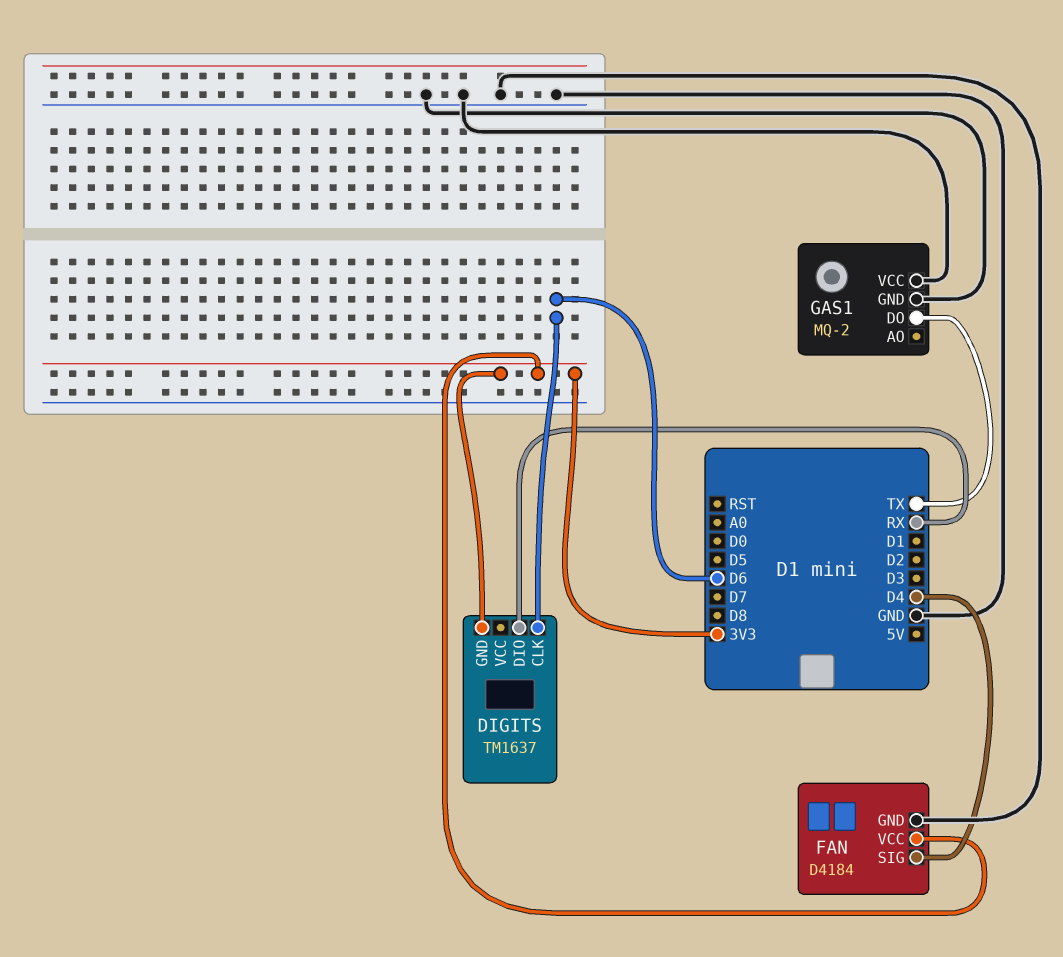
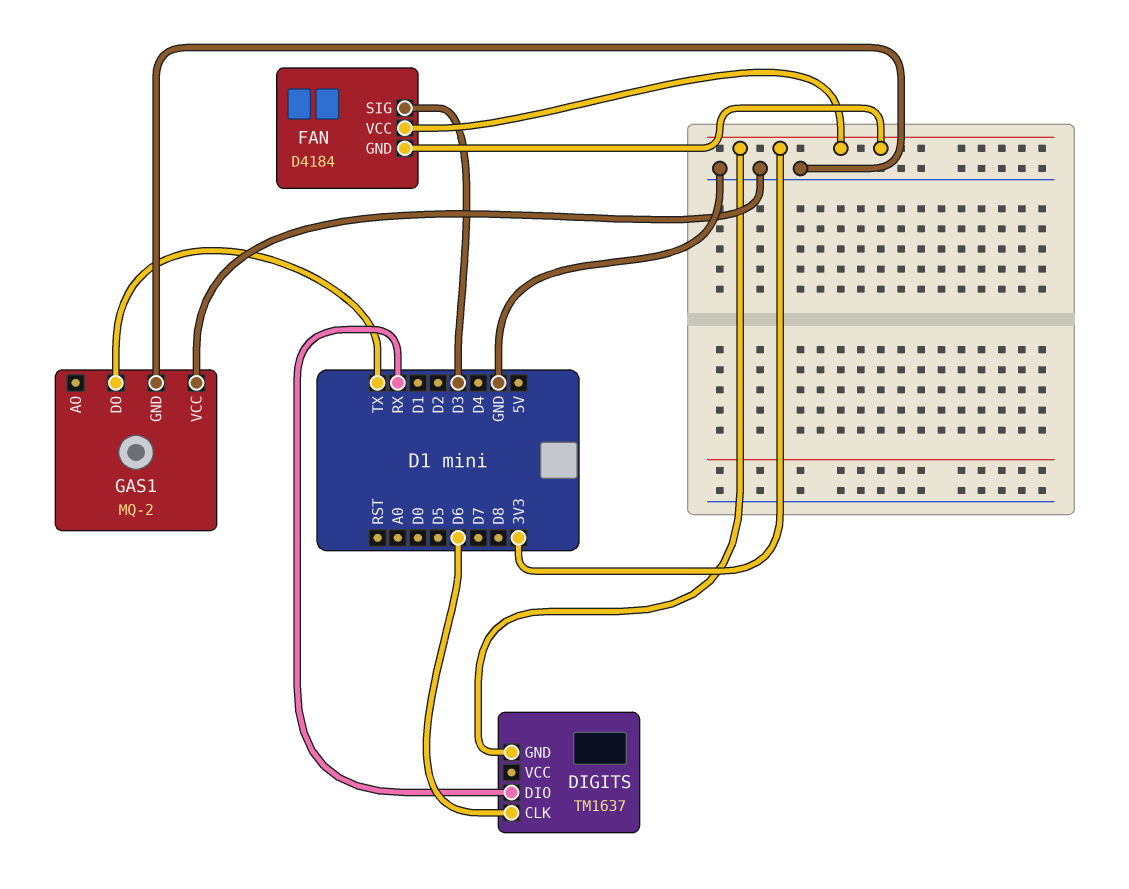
FAN pin GND: GND -> 3V3
FAN pin SIG: D4 -> D3

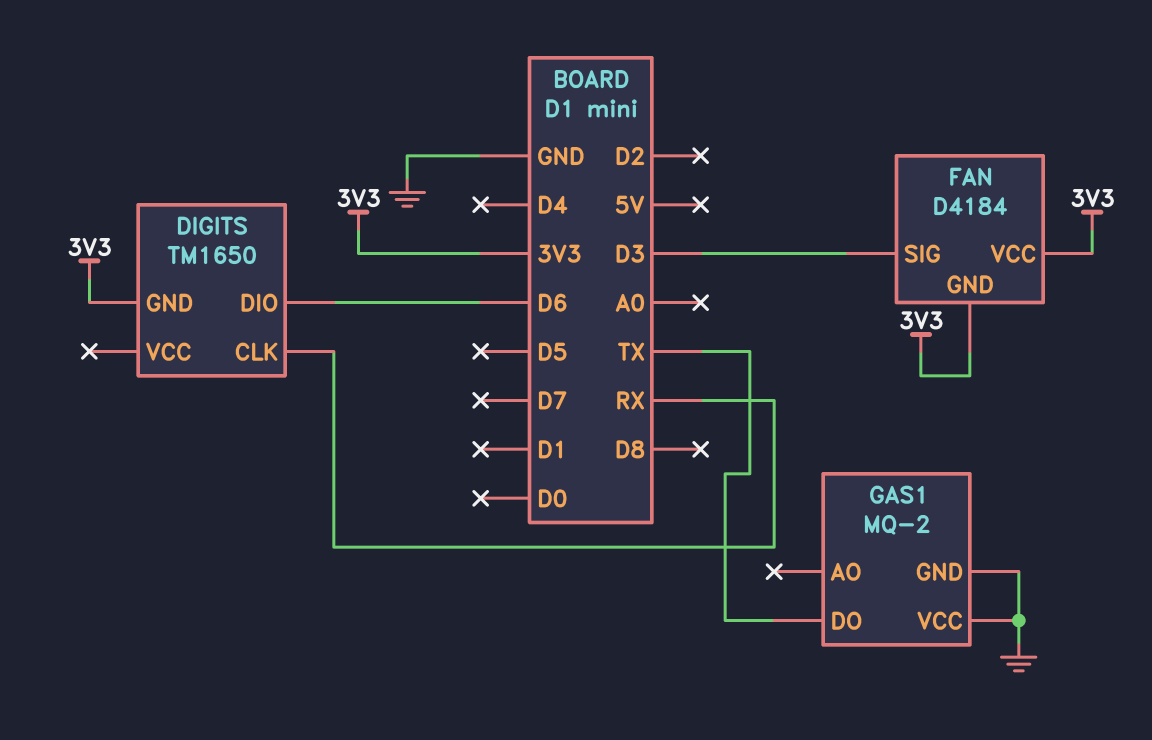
DIGITS: TM1637 -> TM1650
DIGITS pin CLK: D6 -> RX
DIGITS pin DIO: RX -> D6

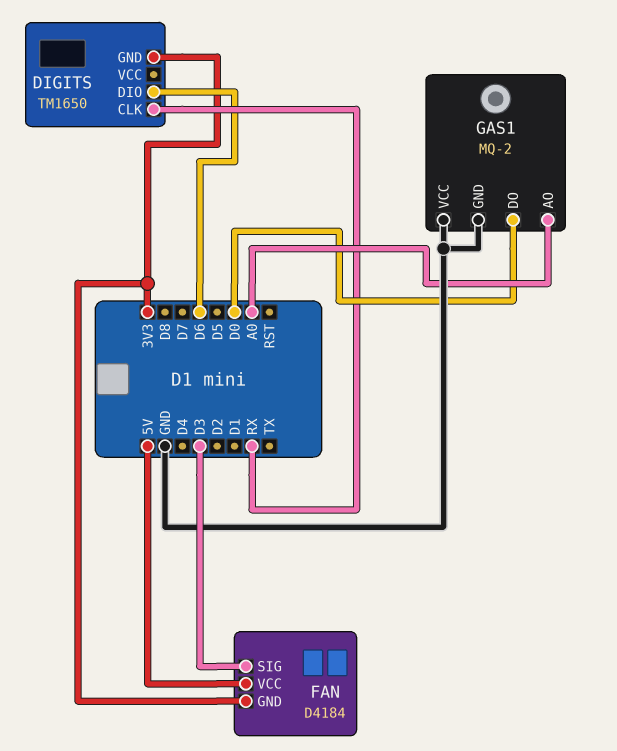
FAN pin VCC: 3V3 -> 5V
GAS1 pin AO: none -> A0
GAS1 pin DO: TX -> D0

